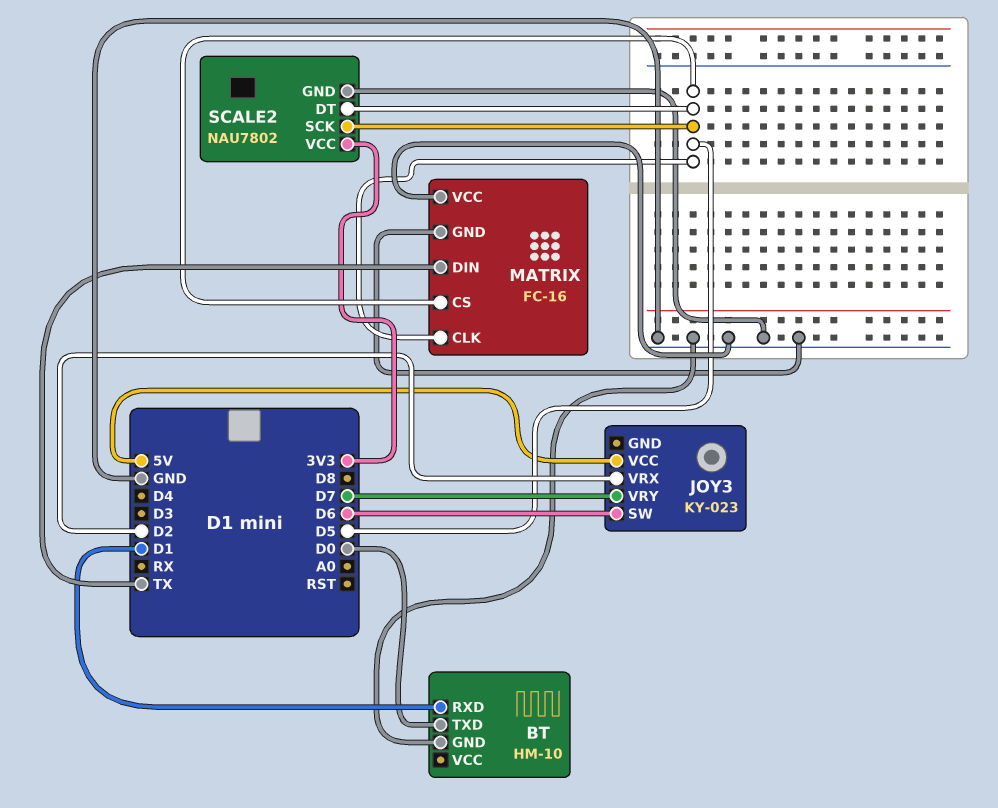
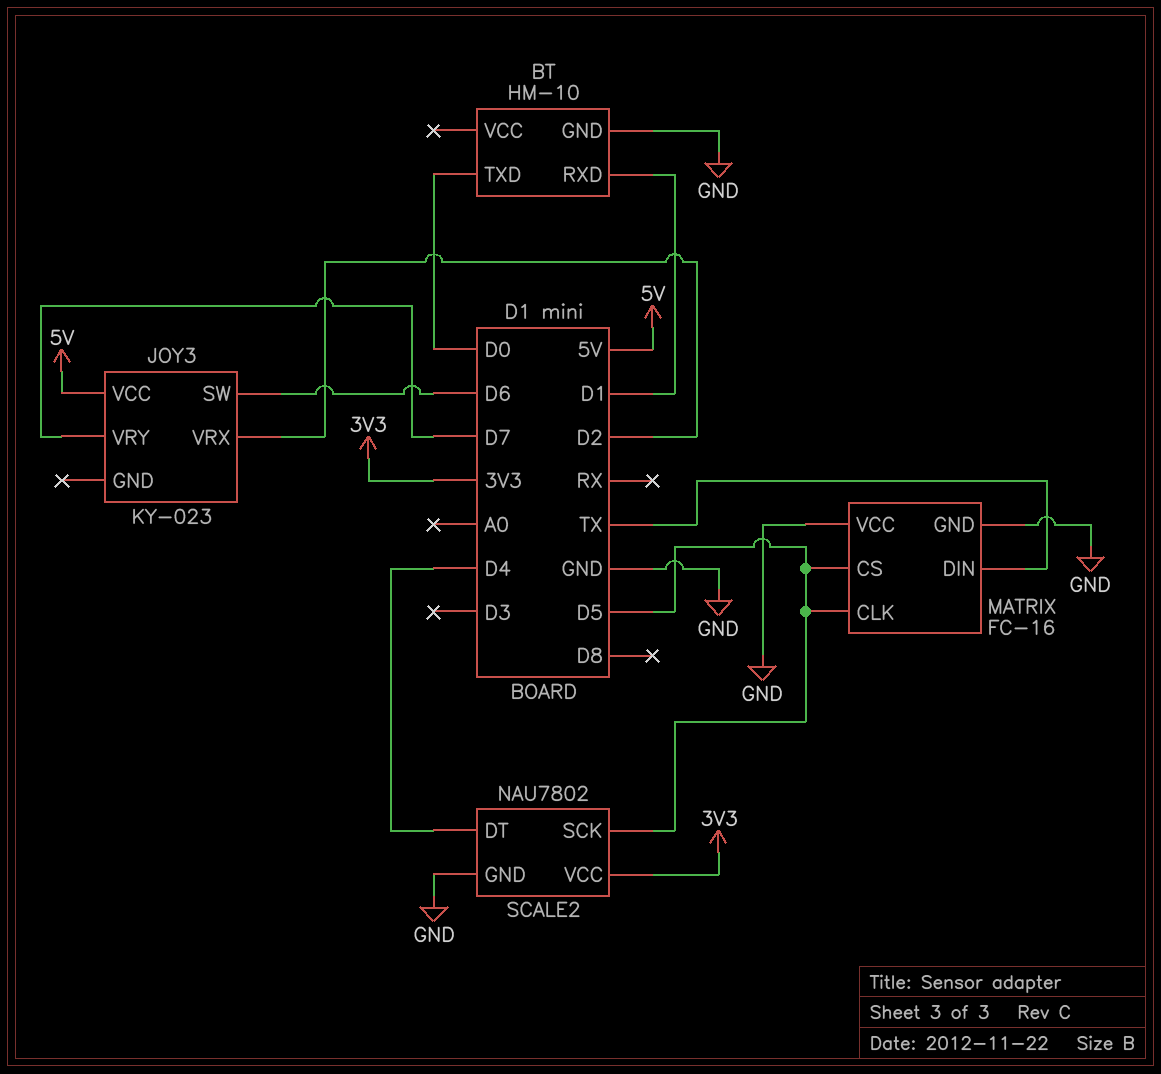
SCALE2 pin DT: D5 -> D4

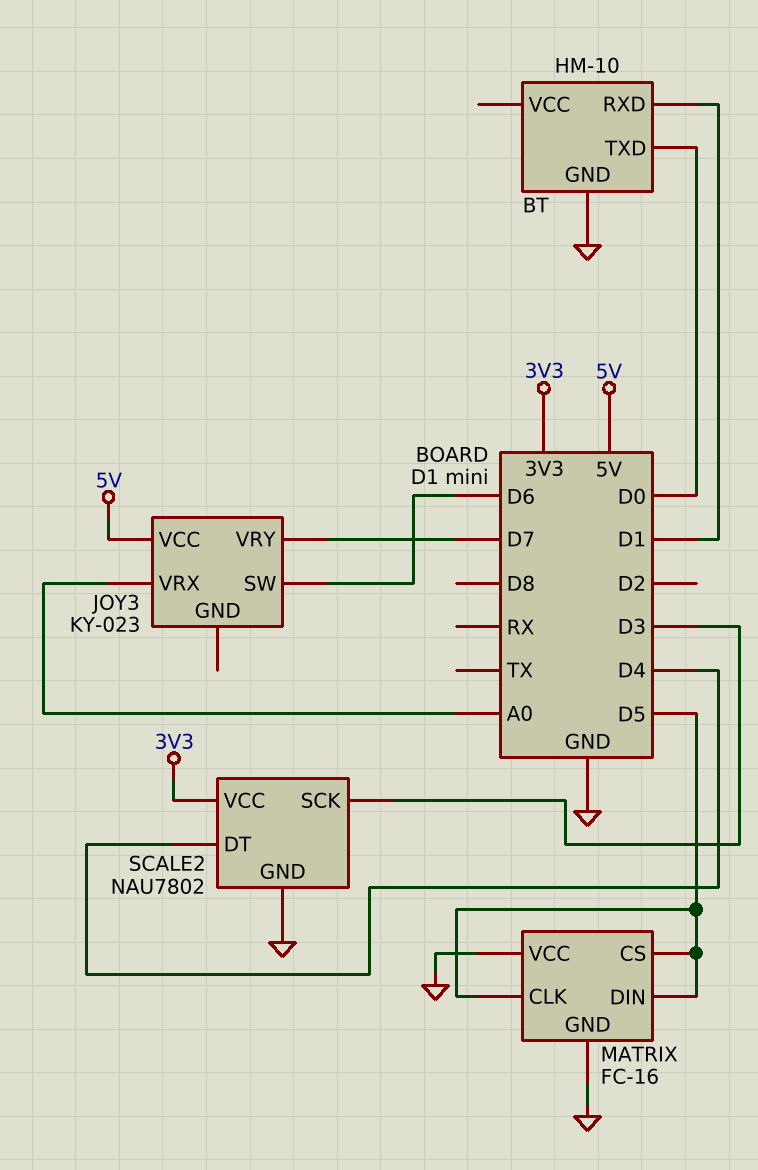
JOY3 pin VRX: D2 -> A0
MATRIX pin DIN: TX -> D5
SCALE2 pin SCK: D5 -> D3

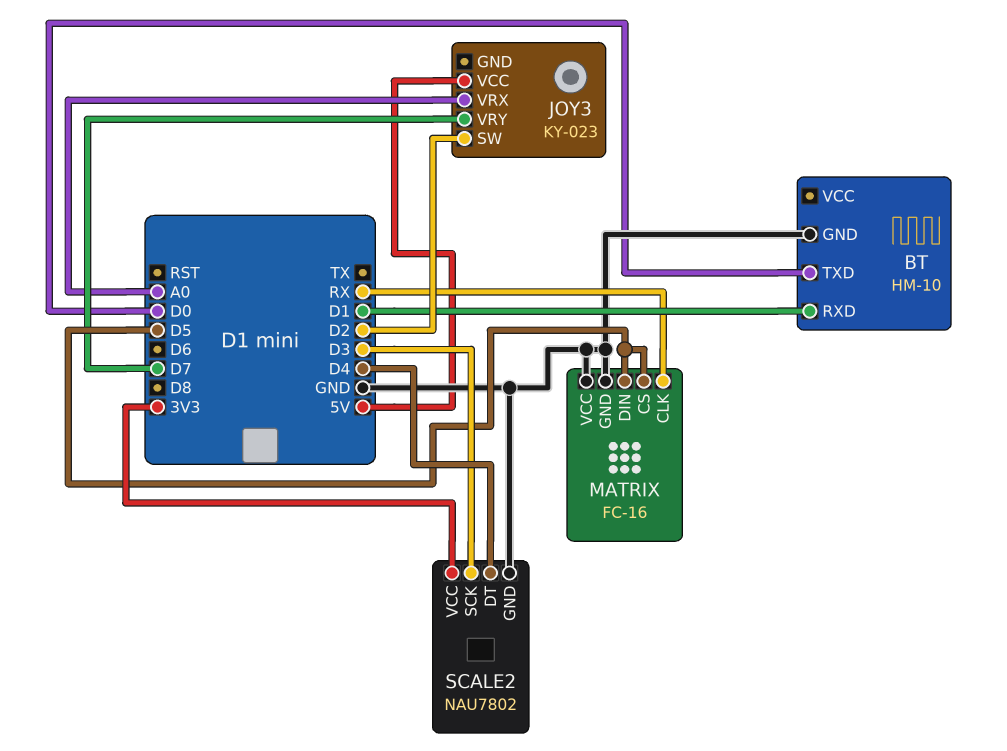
JOY3 pin SW: D6 -> D2
MATRIX pin CLK: D5 -> RX

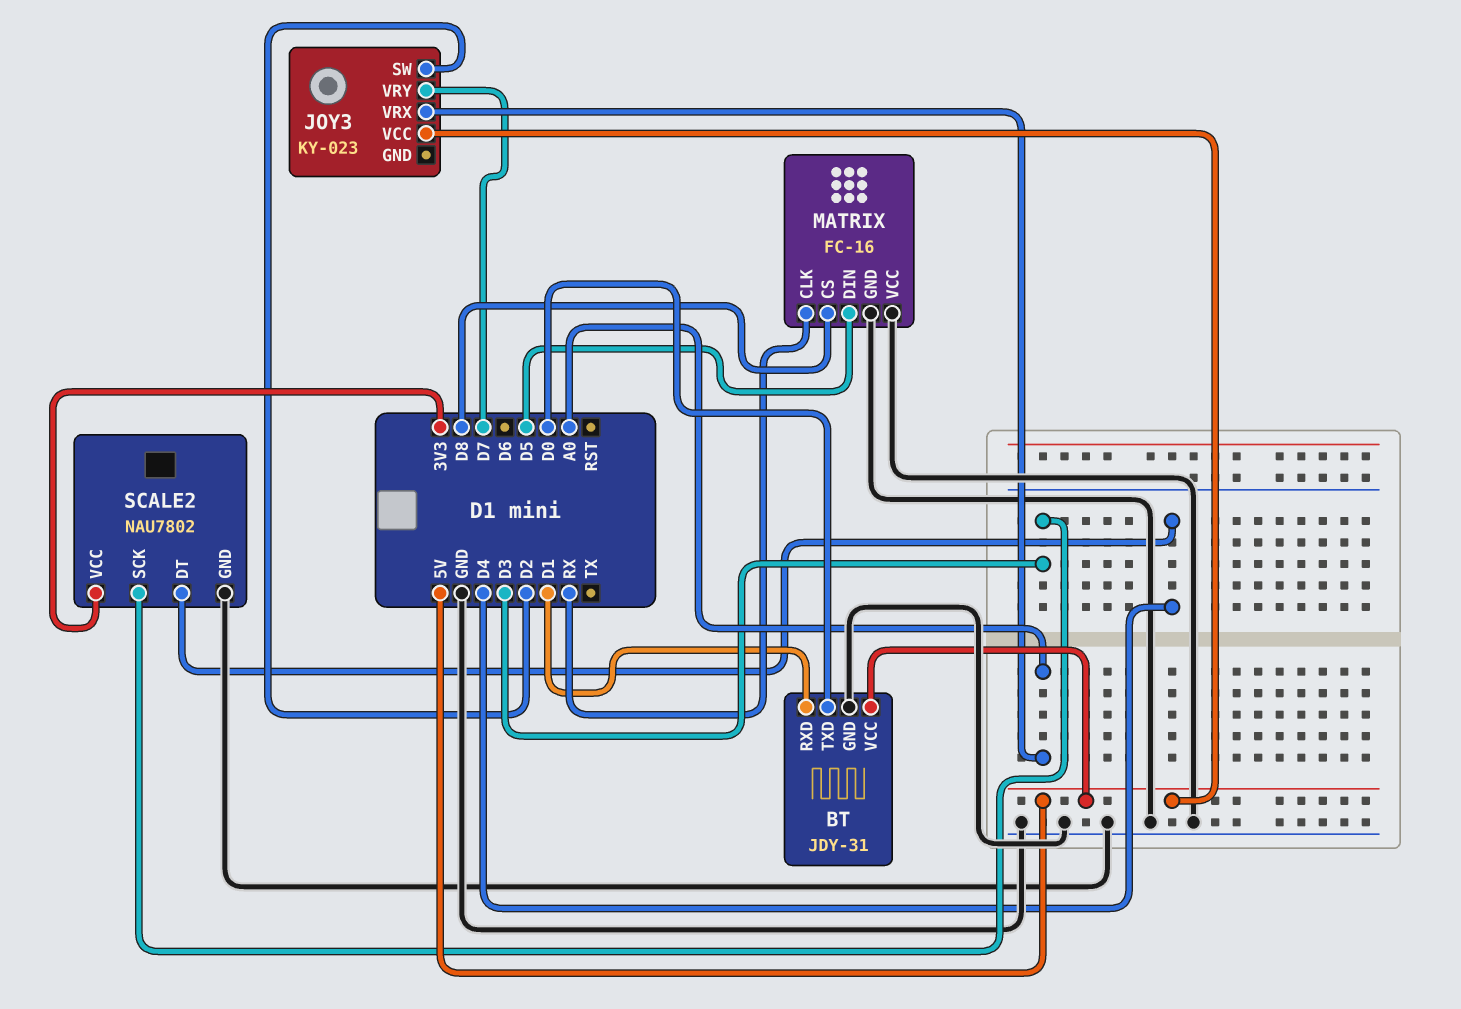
BT: HM-10 -> JDY-31
BT pin VCC: none -> 5V
MATRIX pin CS: D5 -> D8

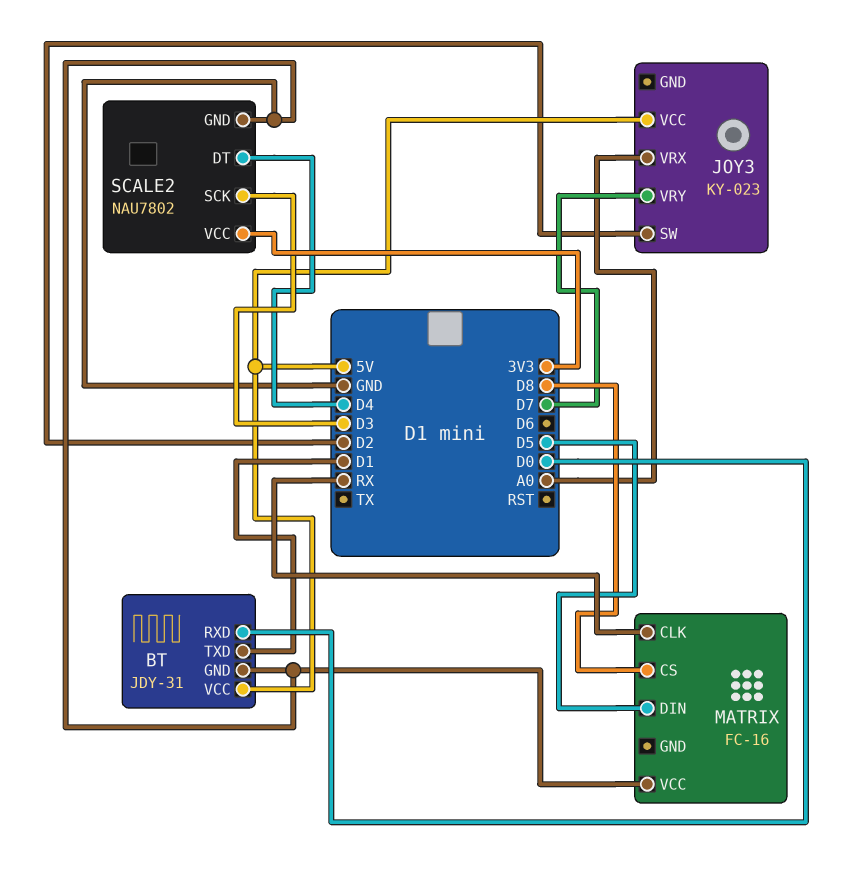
BT pin RXD: D1 -> D0
BT pin TXD: D0 -> D1
MATRIX pin GND: GND -> none

